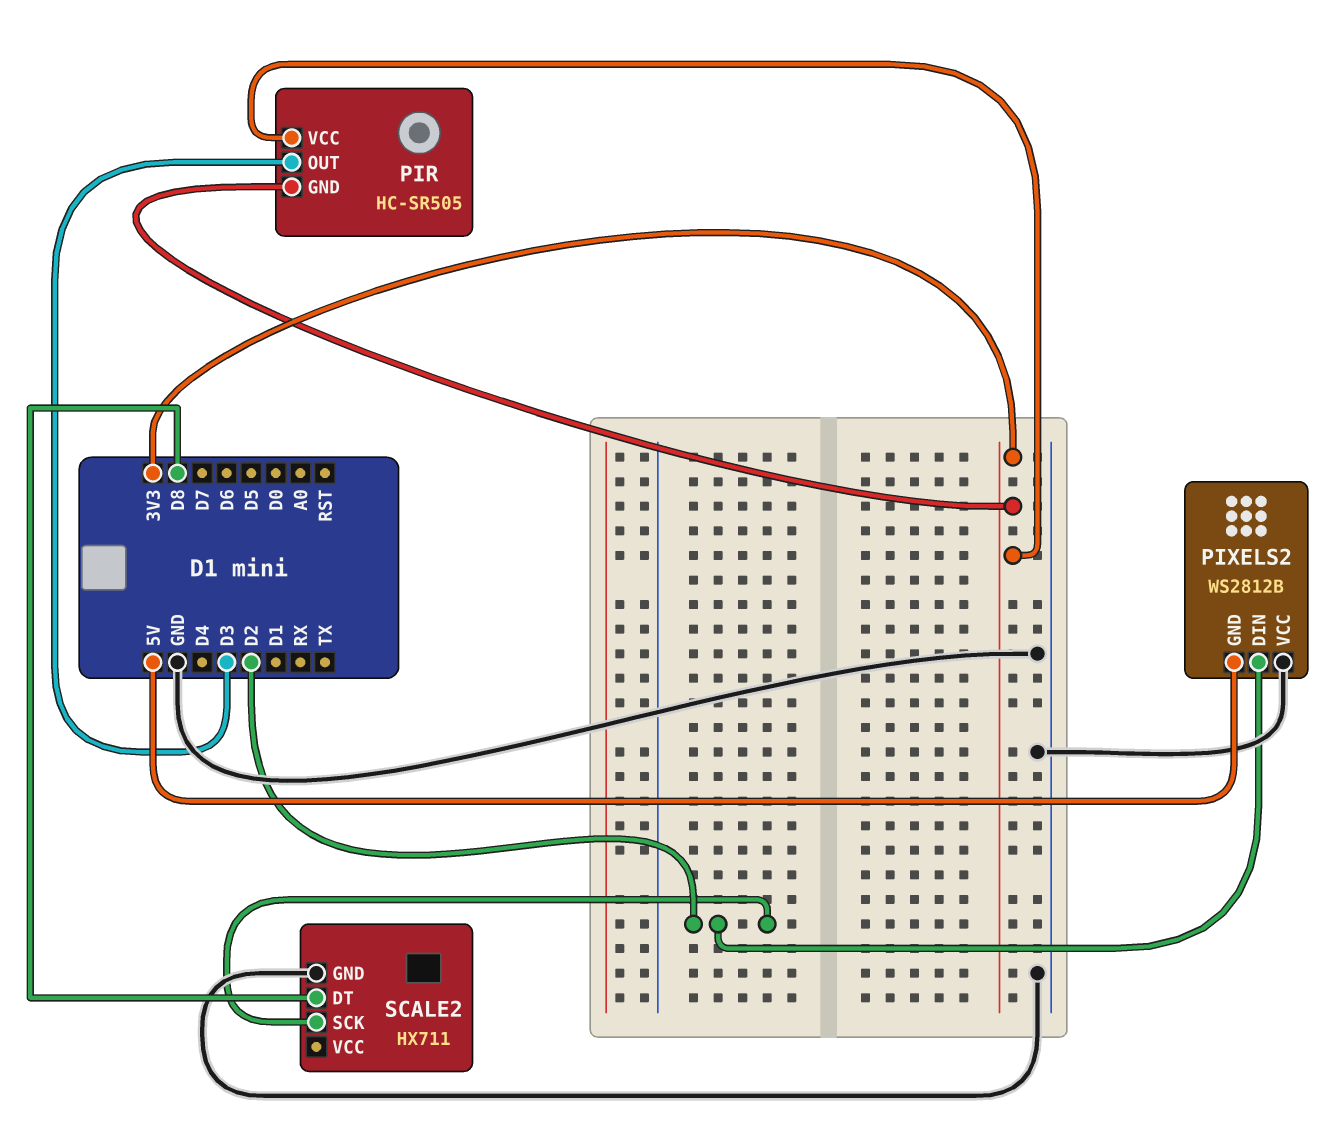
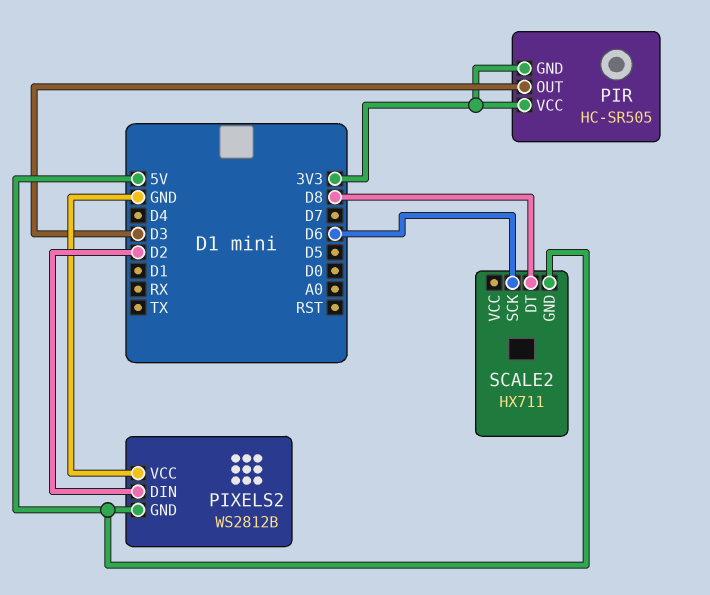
SCALE2 pin GND: GND -> 5V
SCALE2 pin SCK: D2 -> D6

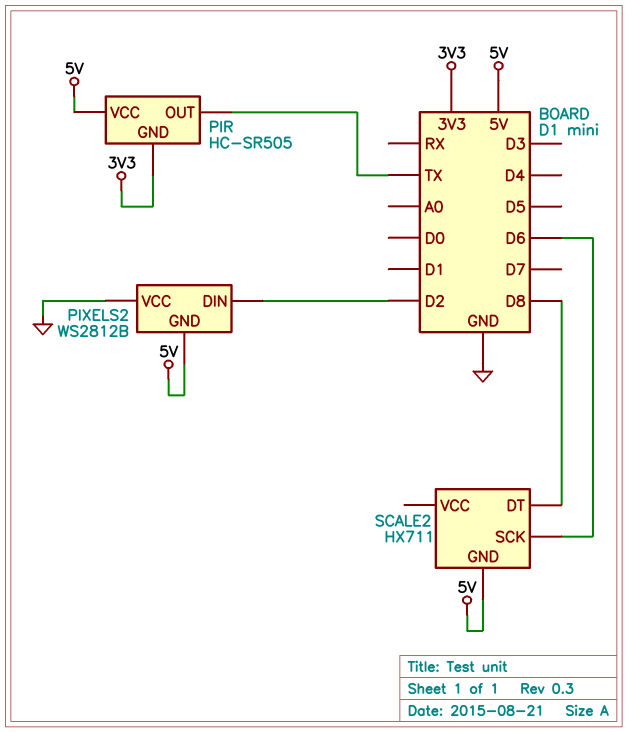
PIR pin OUT: D3 -> TX
PIR pin VCC: 3V3 -> 5V

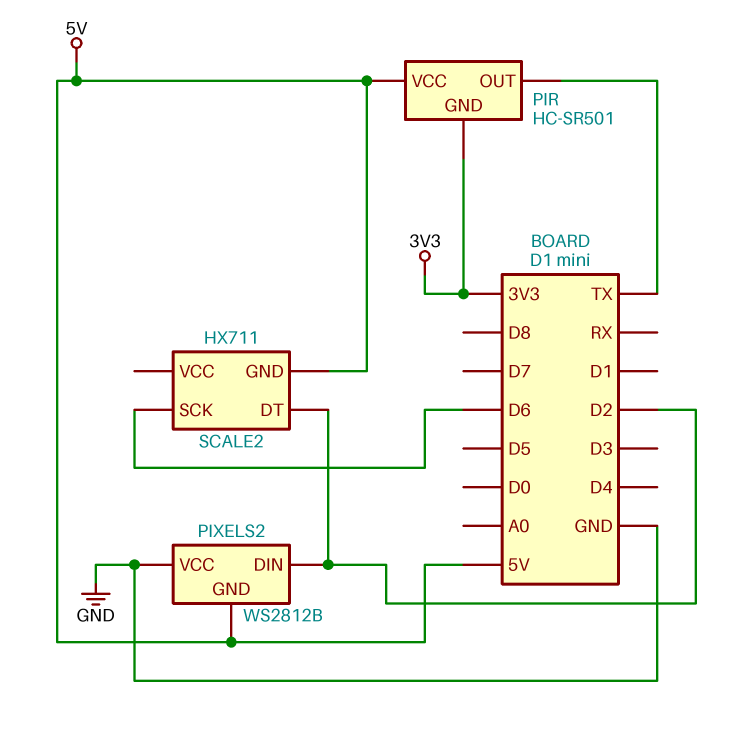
PIR: HC-SR505 -> HC-SR501
SCALE2 pin DT: D8 -> D2

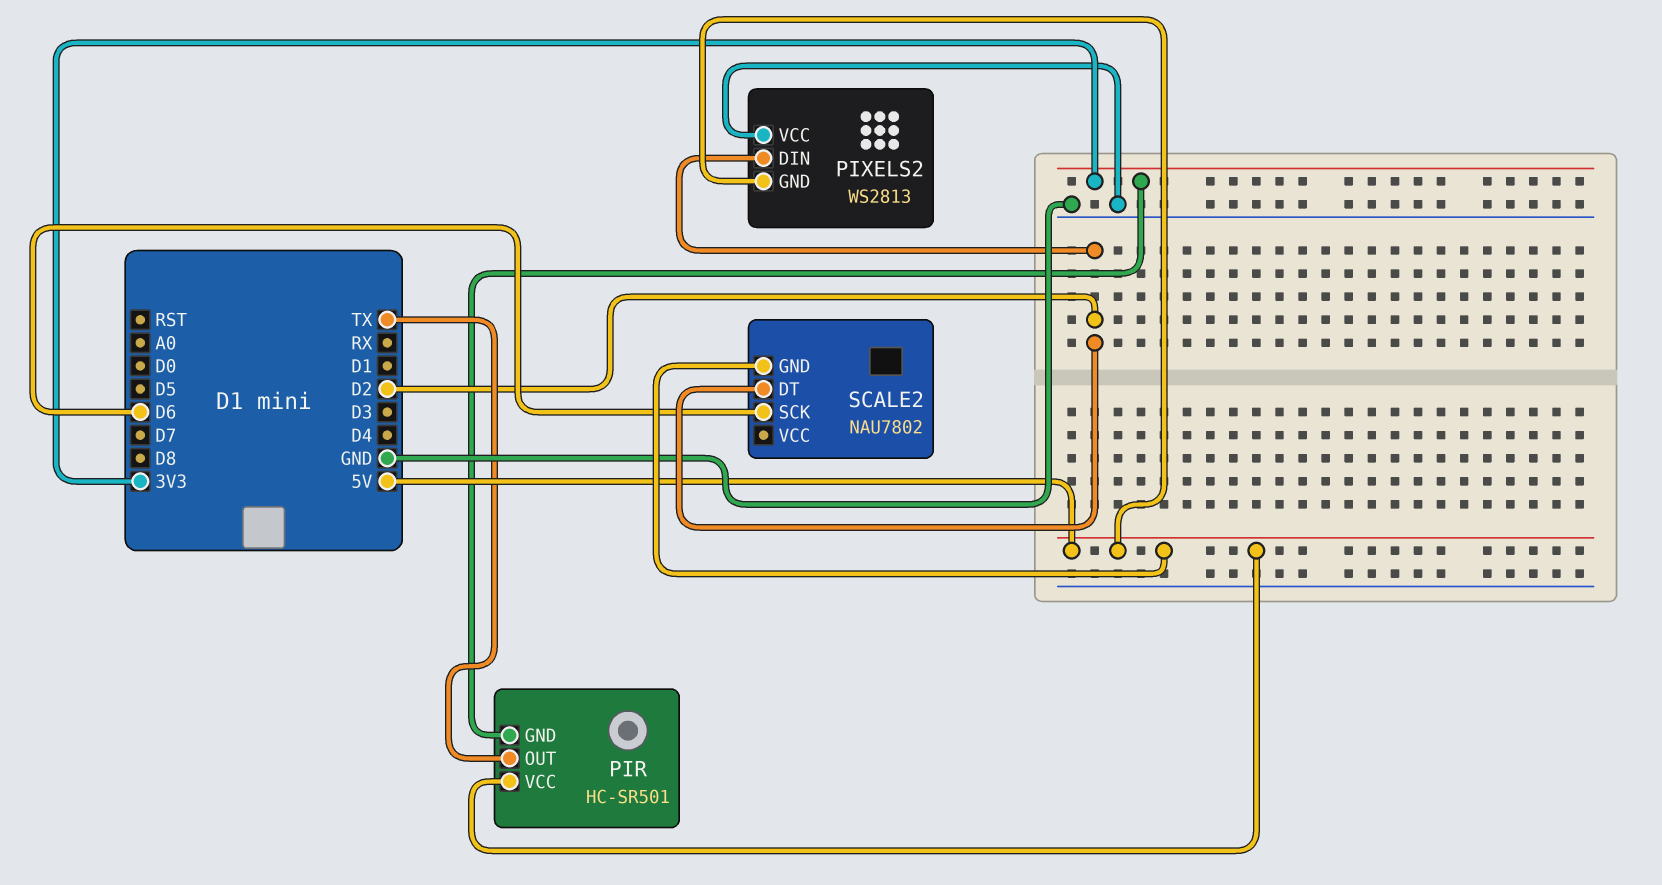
PIXELS2: WS2812B -> WS2813
SCALE2: HX711 -> NAU7802

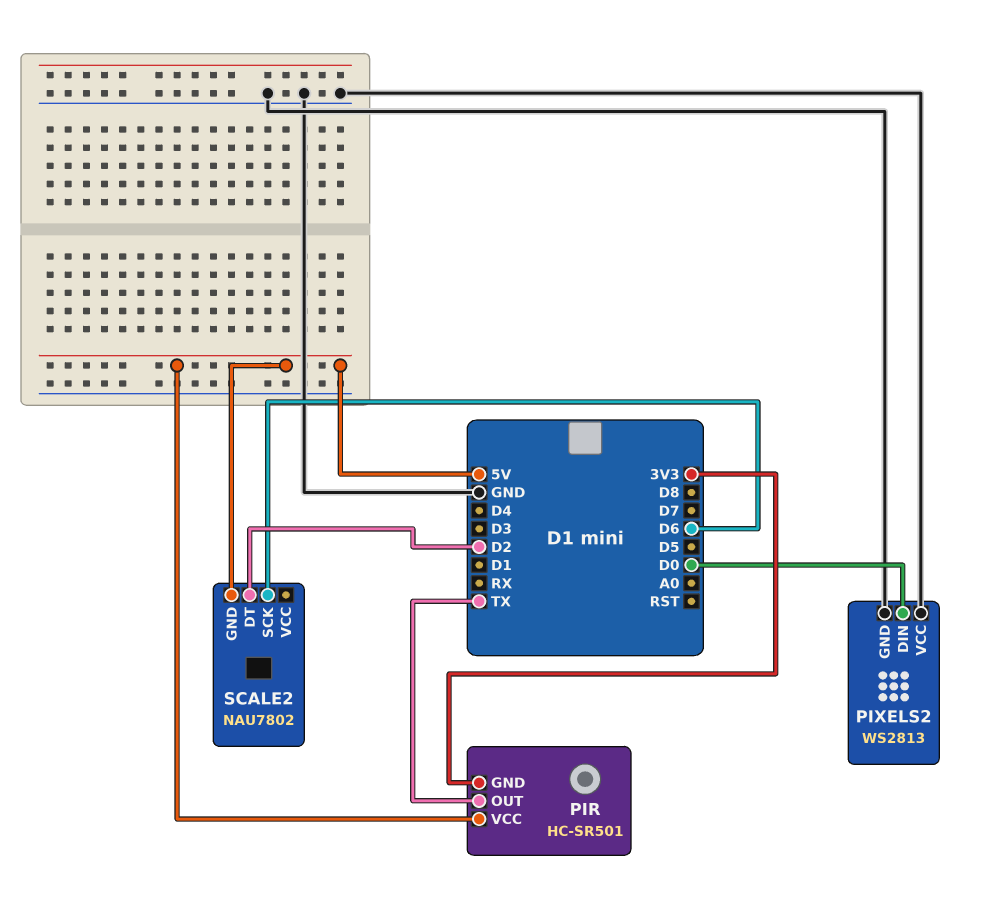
PIXELS2 pin DIN: D2 -> D0
PIXELS2 pin GND: 5V -> GND

